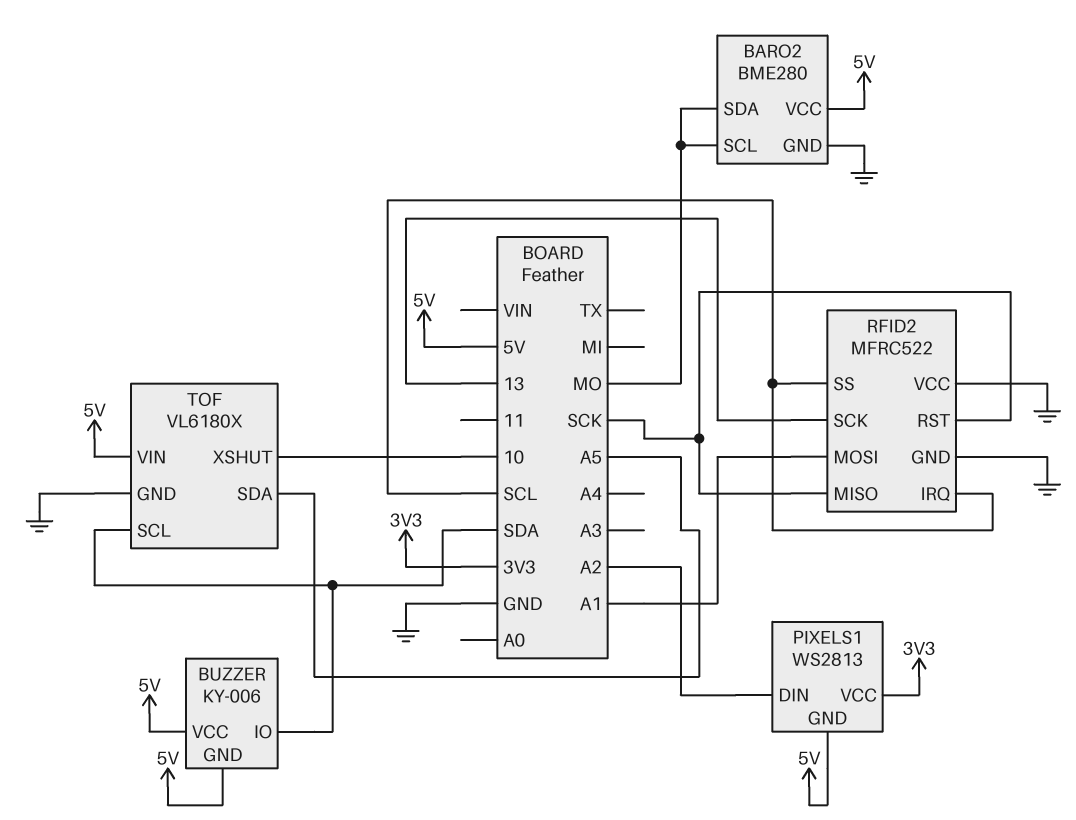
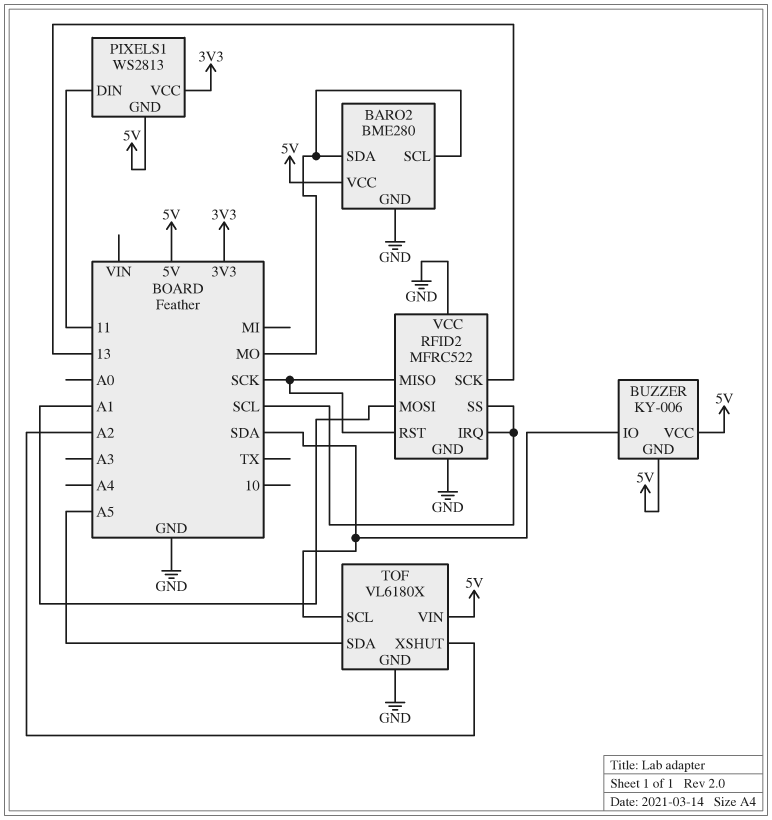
PIXELS1 pin DIN: A2 -> 11
TOF pin XSHUT: 10 -> A2

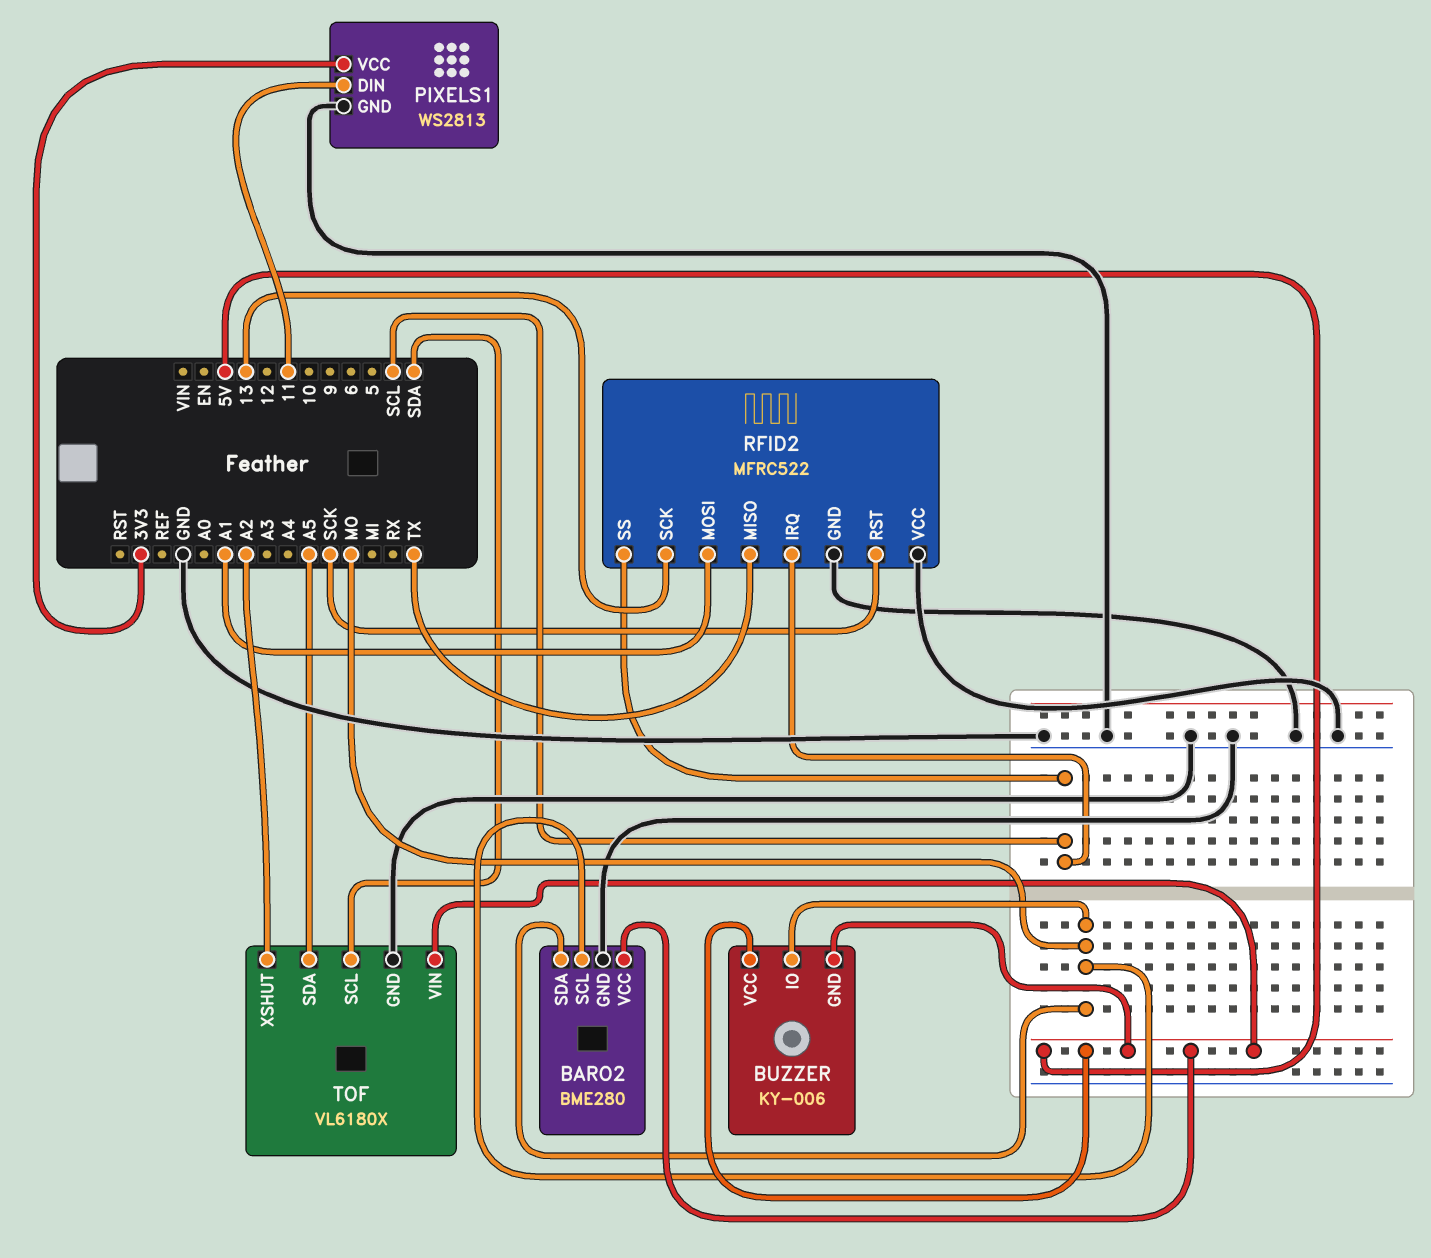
BUZZER pin IO: SDA -> MO
PIXELS1 pin GND: 5V -> GND
RFID2 pin MISO: SCK -> TX

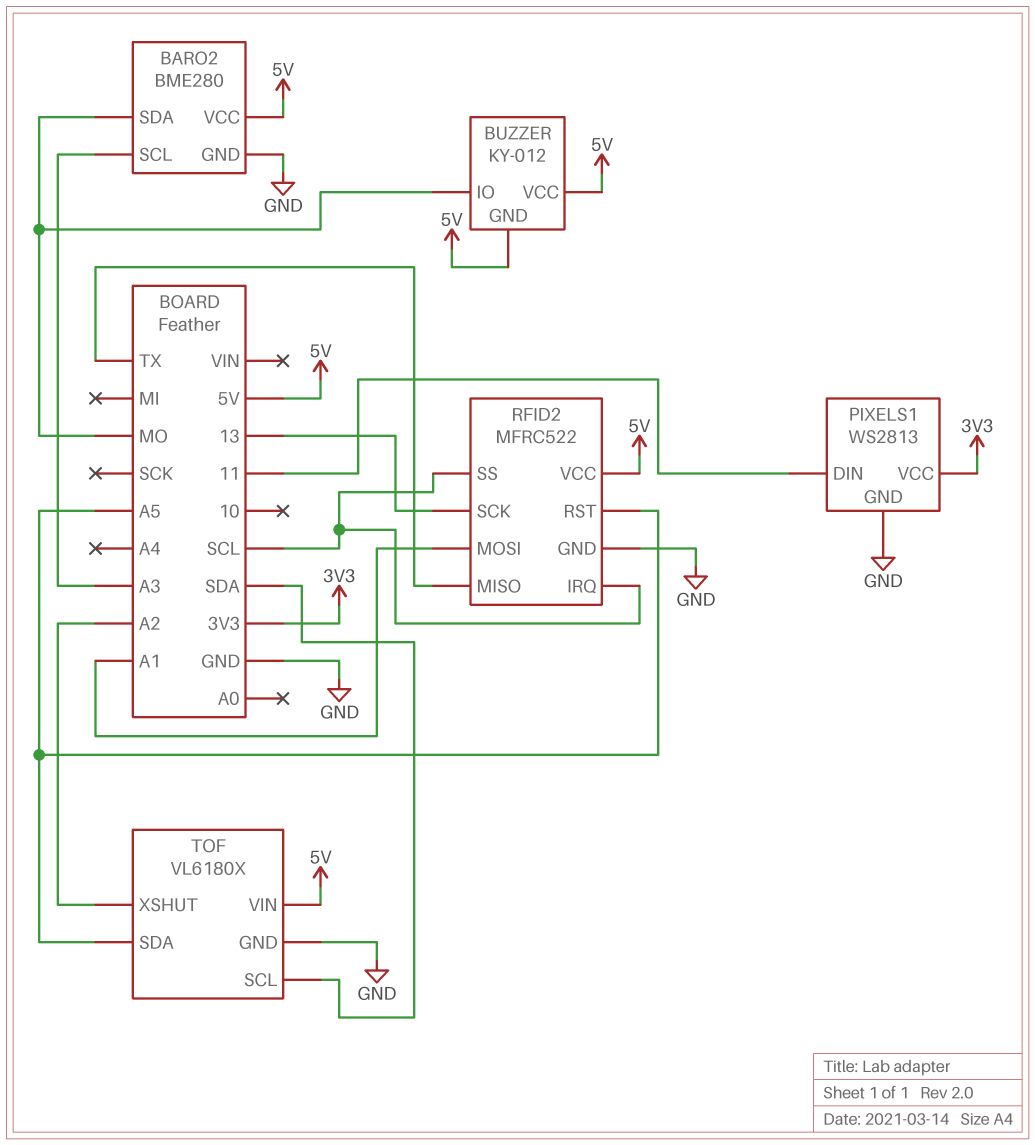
BARO2 pin SCL: MO -> A3
BUZZER: KY-006 -> KY-012
RFID2 pin RST: SCK -> A5
RFID2 pin VCC: GND -> 5V

